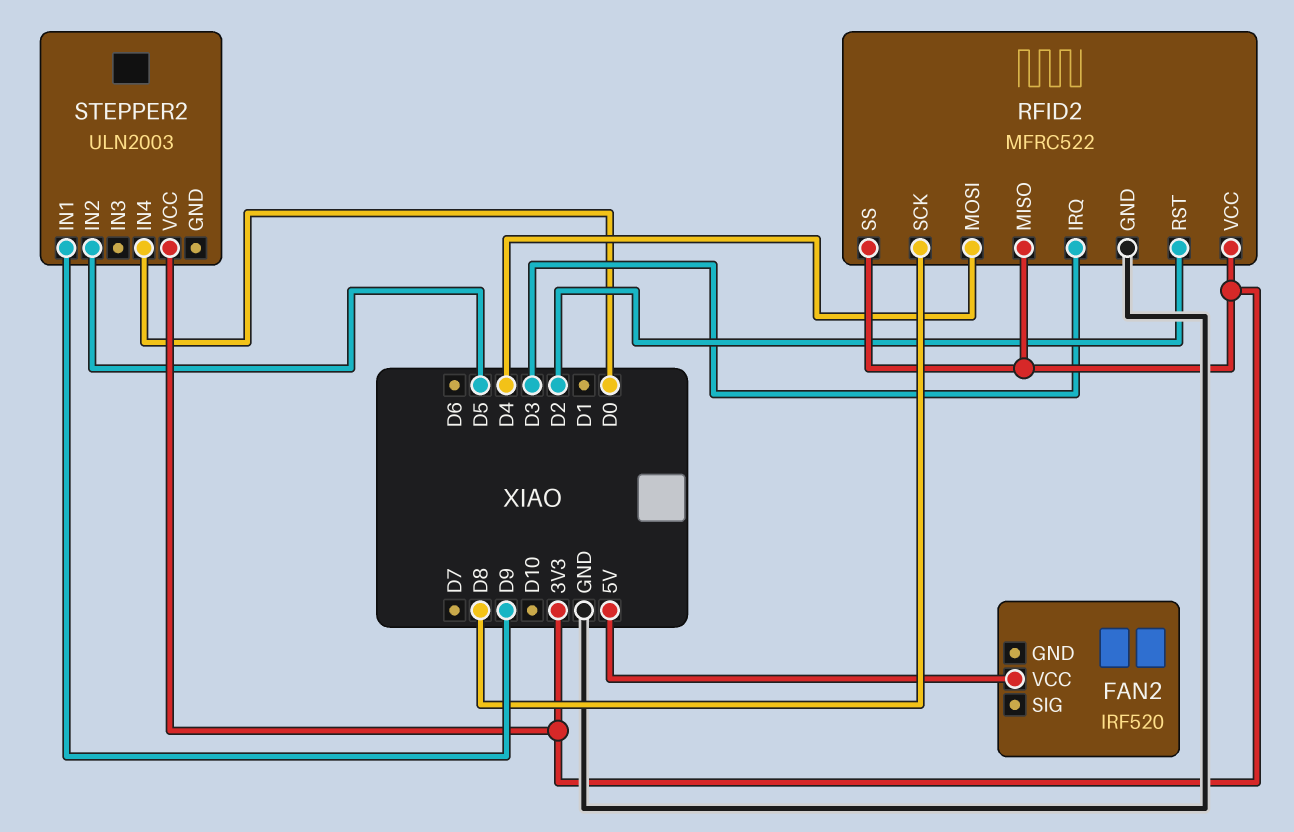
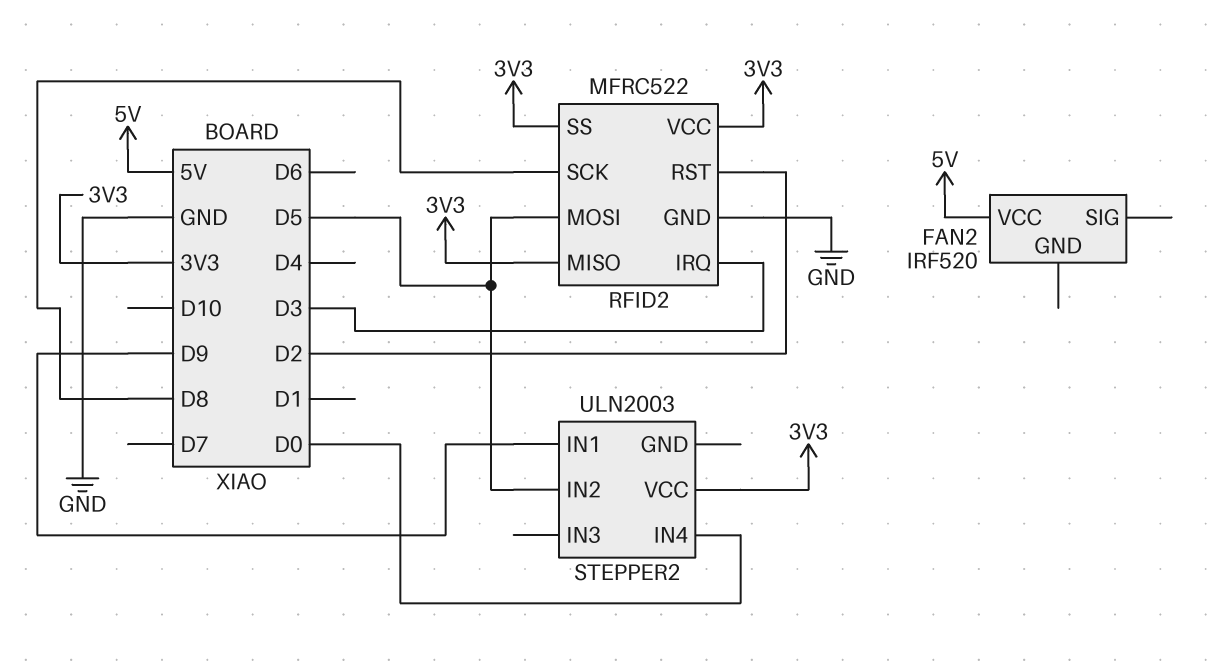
RFID2 pin MOSI: D4 -> D5

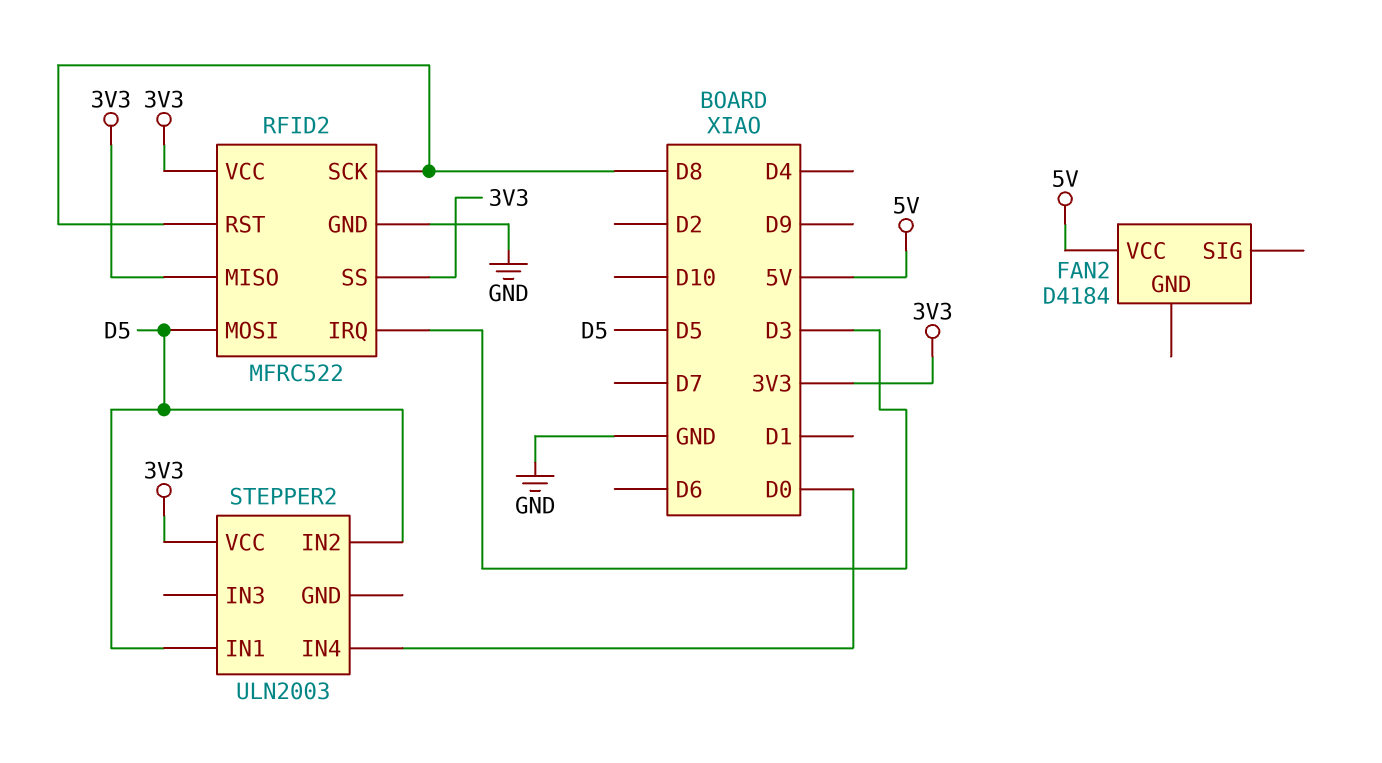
FAN2: IRF520 -> D4184
RFID2 pin RST: D2 -> D8
STEPPER2 pin IN1: D9 -> D5

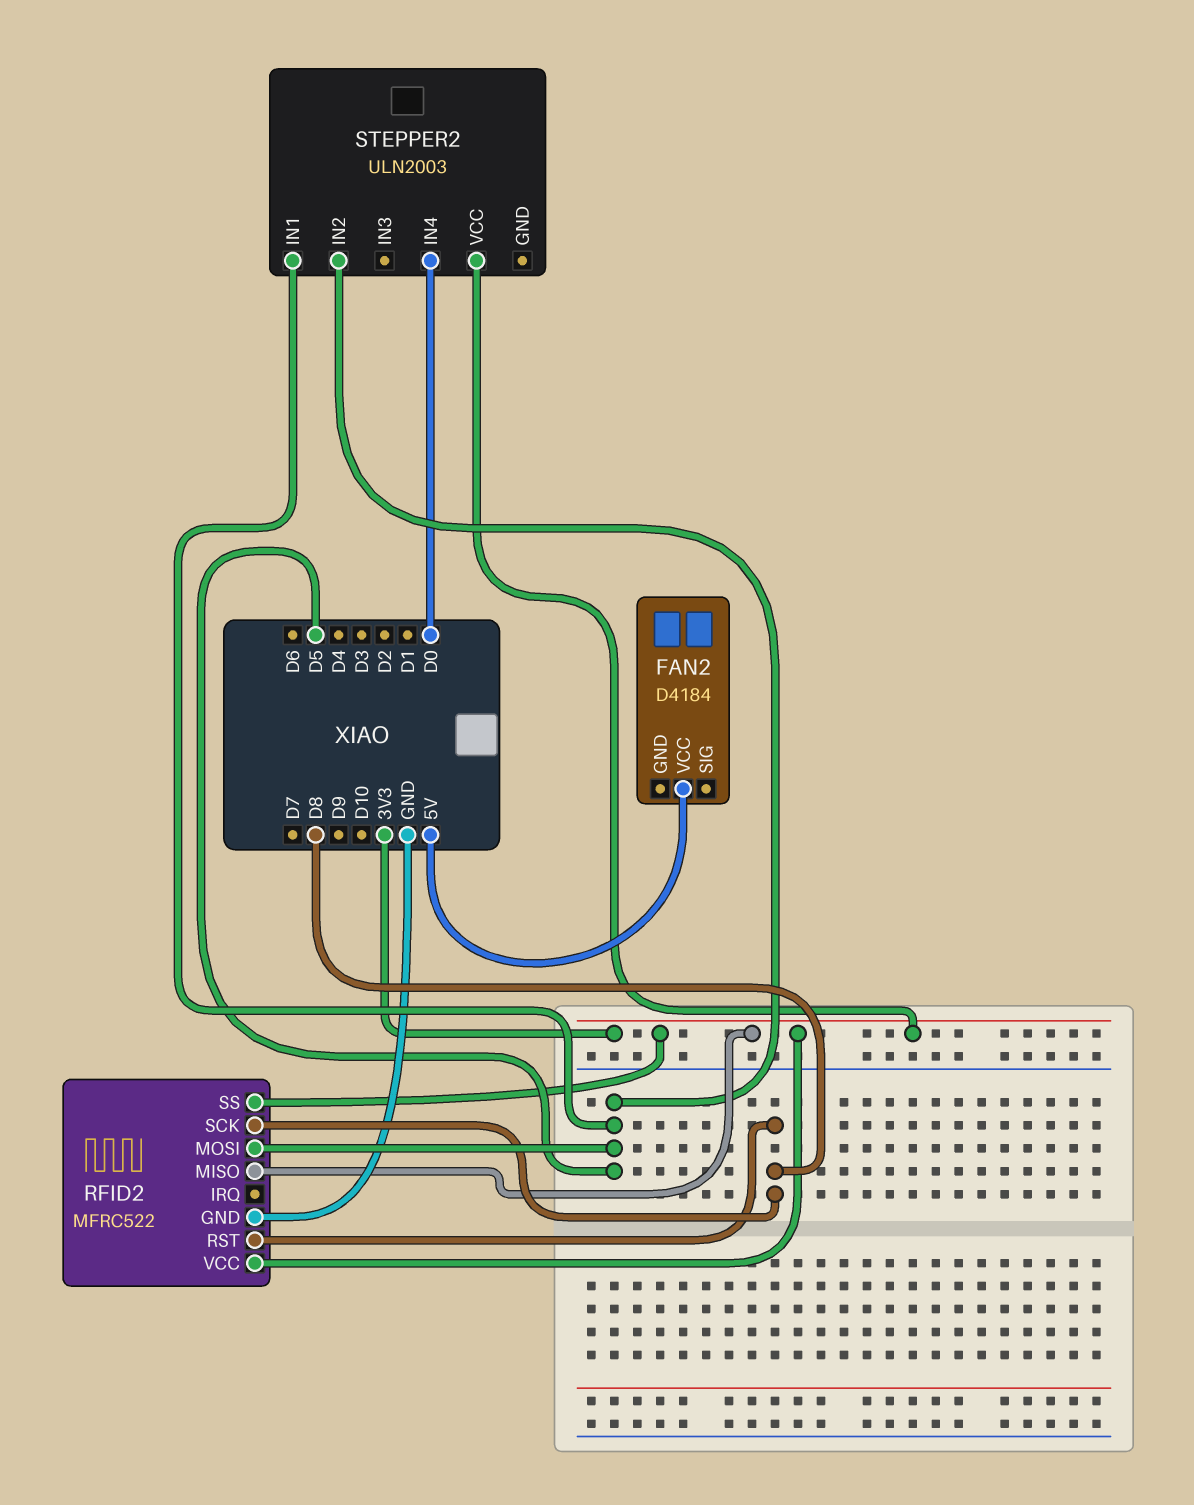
RFID2 pin IRQ: D3 -> none

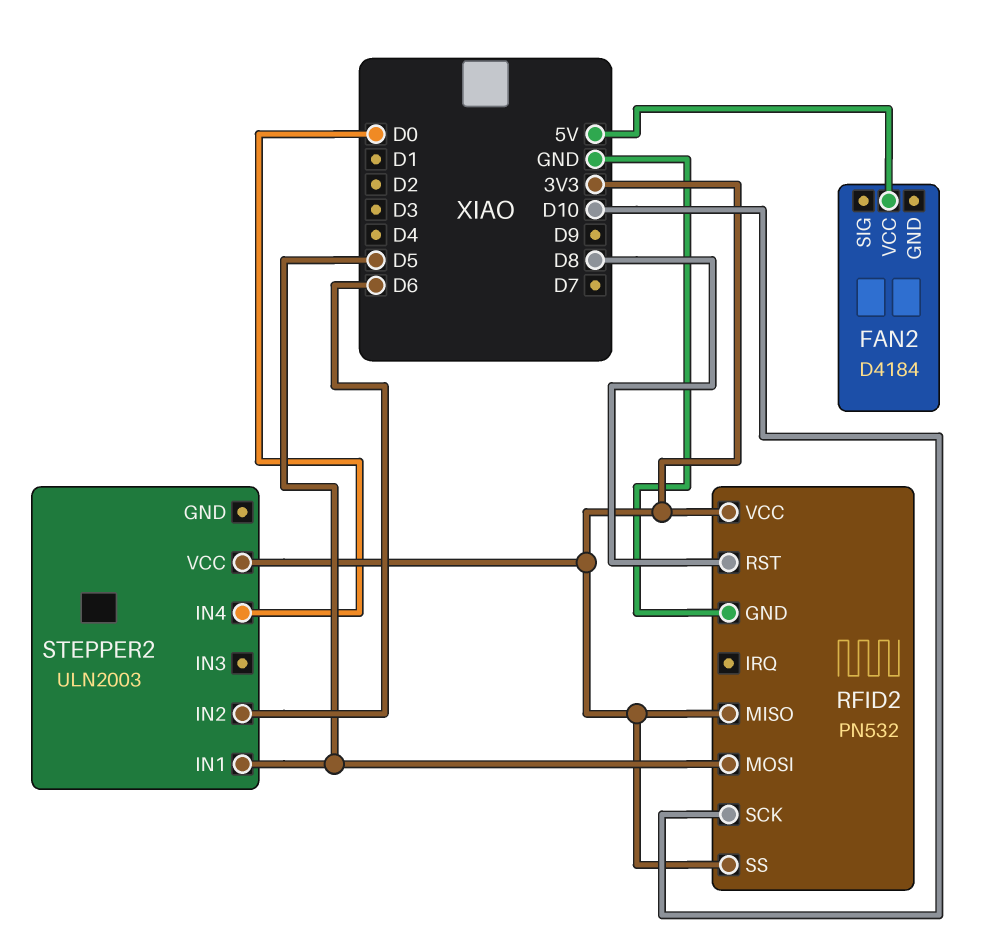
RFID2: MFRC522 -> PN532
RFID2 pin SCK: D8 -> D10
STEPPER2 pin IN2: D5 -> D6

